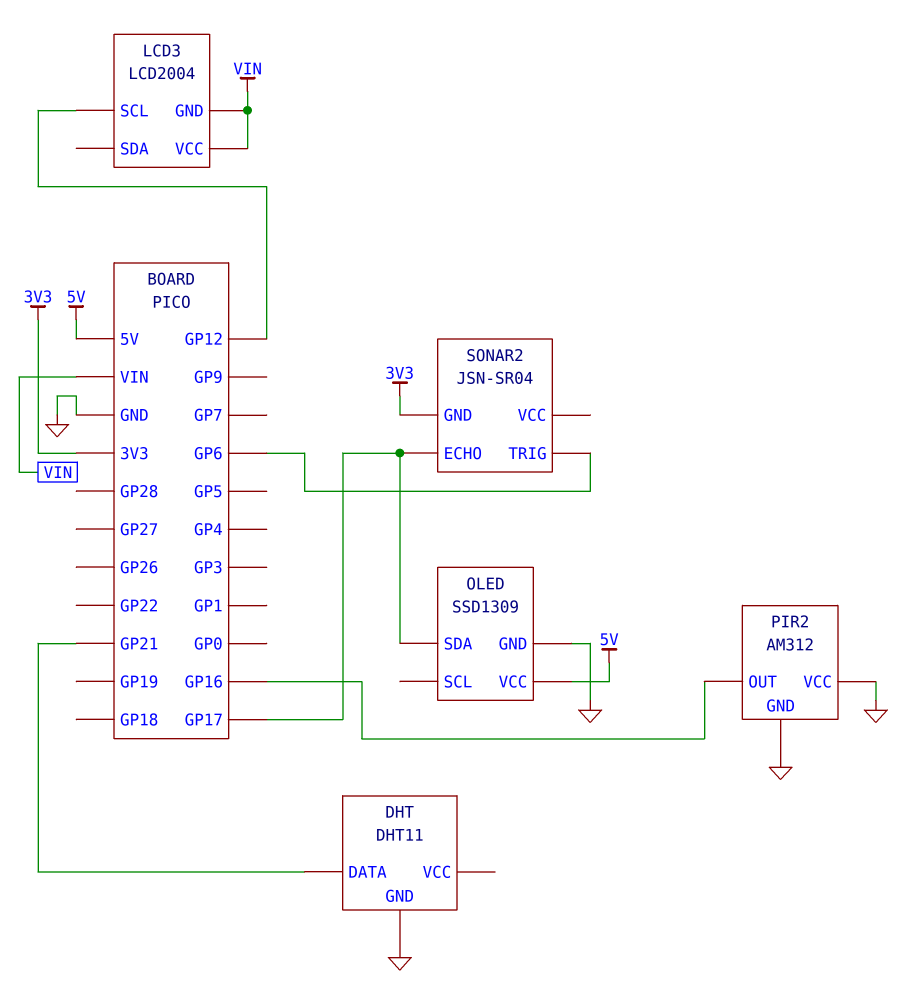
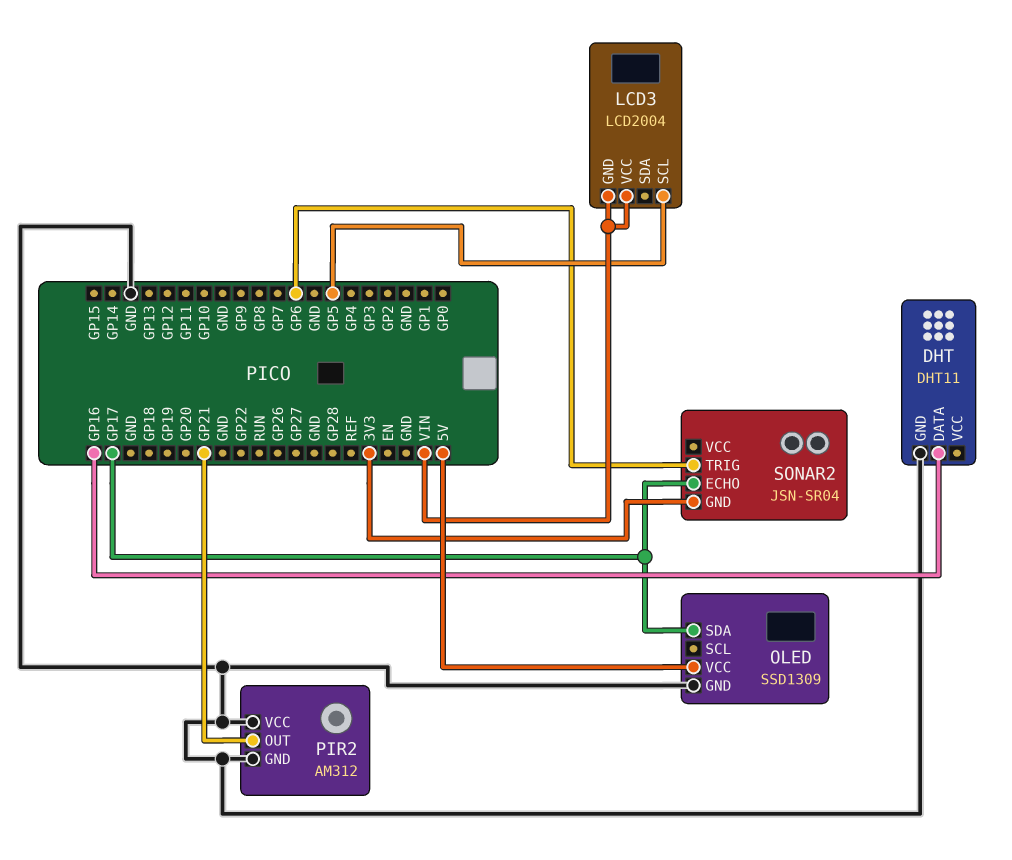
DHT pin DATA: GP21 -> GP16
LCD3 pin SCL: GP12 -> GP5
PIR2 pin OUT: GP16 -> GP21

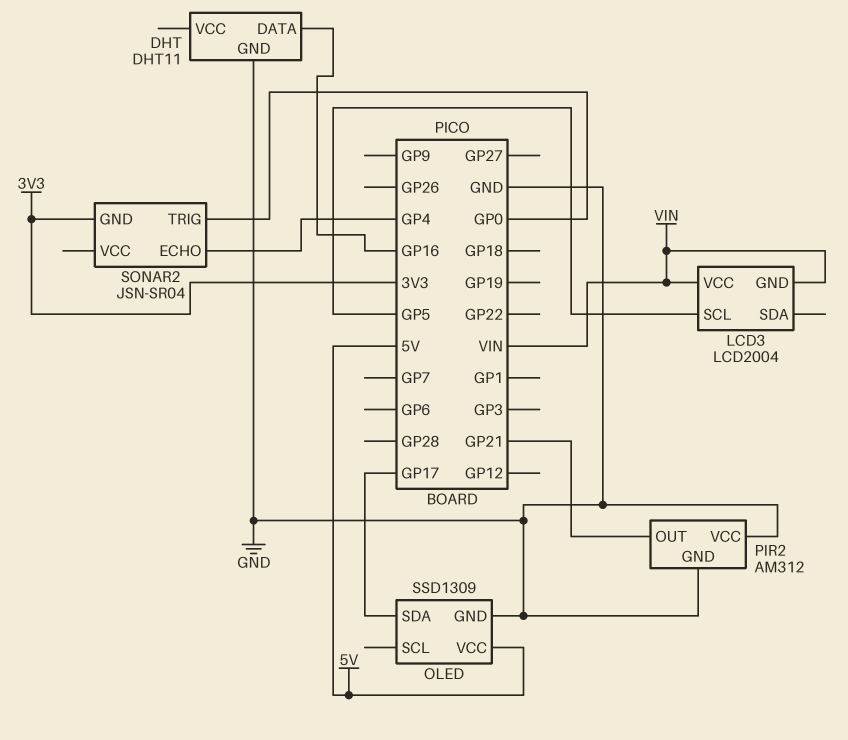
SONAR2 pin ECHO: GP17 -> GP4
SONAR2 pin TRIG: GP6 -> GP0

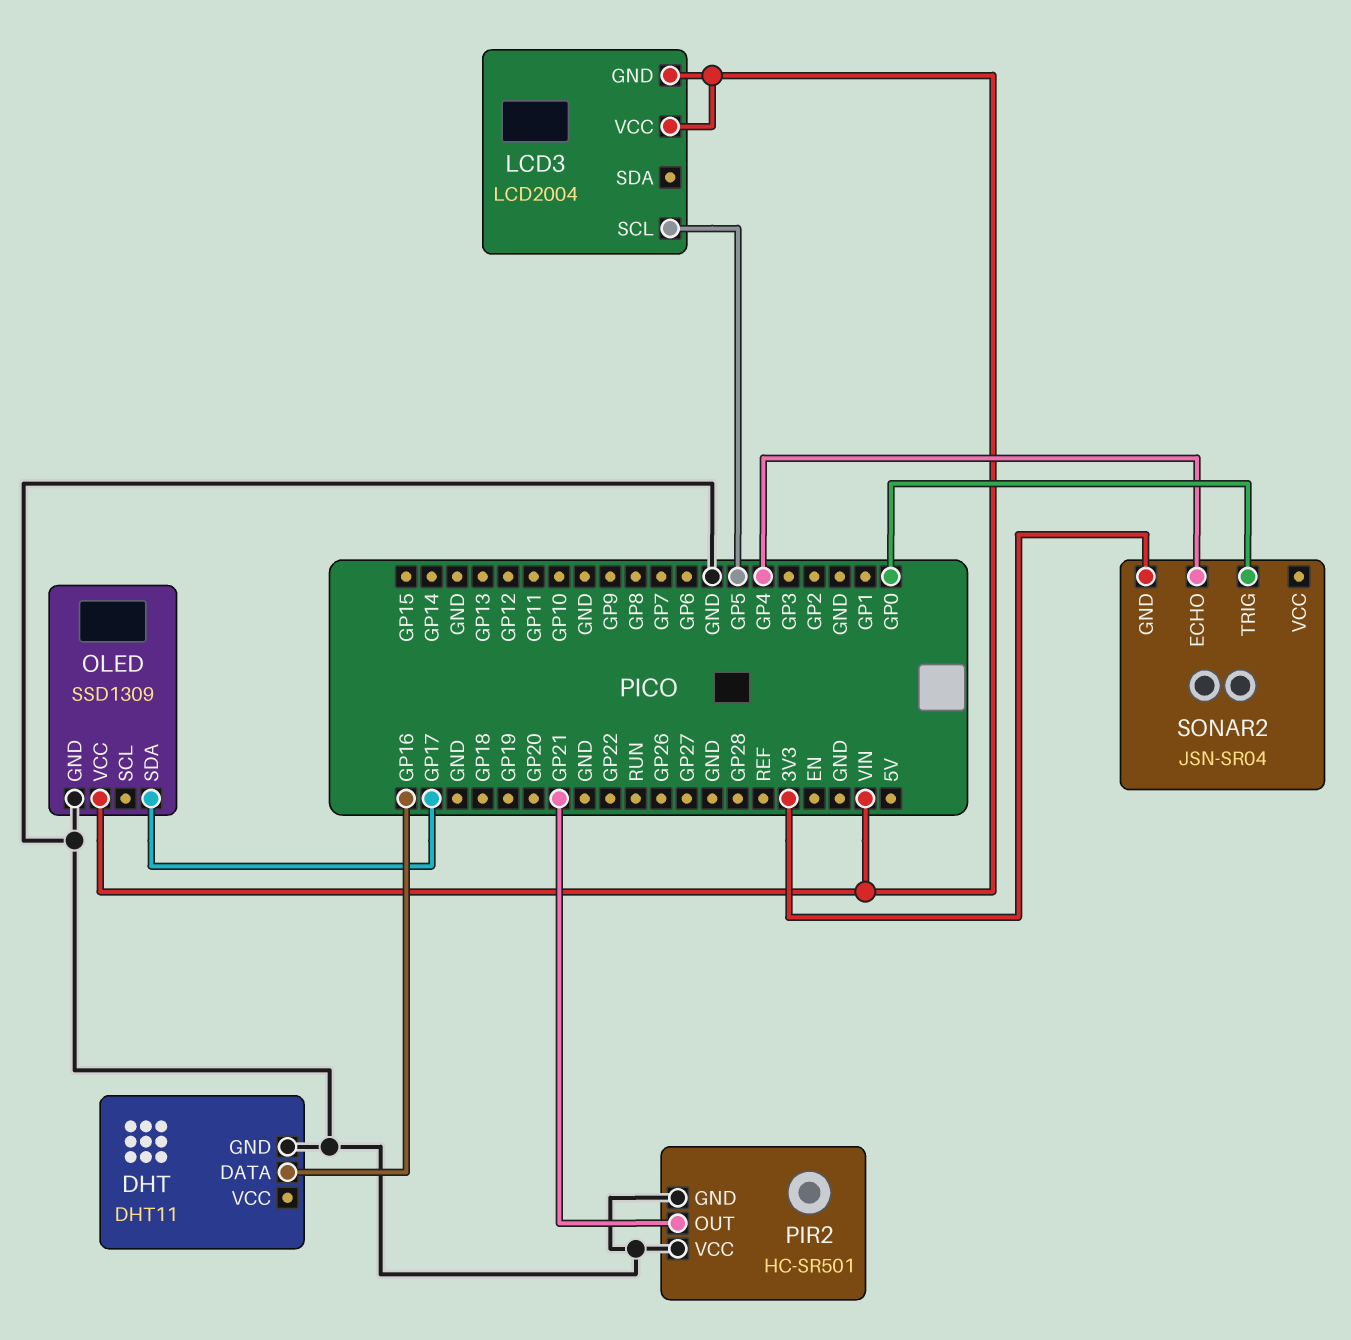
OLED pin VCC: 5V -> VIN
PIR2: AM312 -> HC-SR501

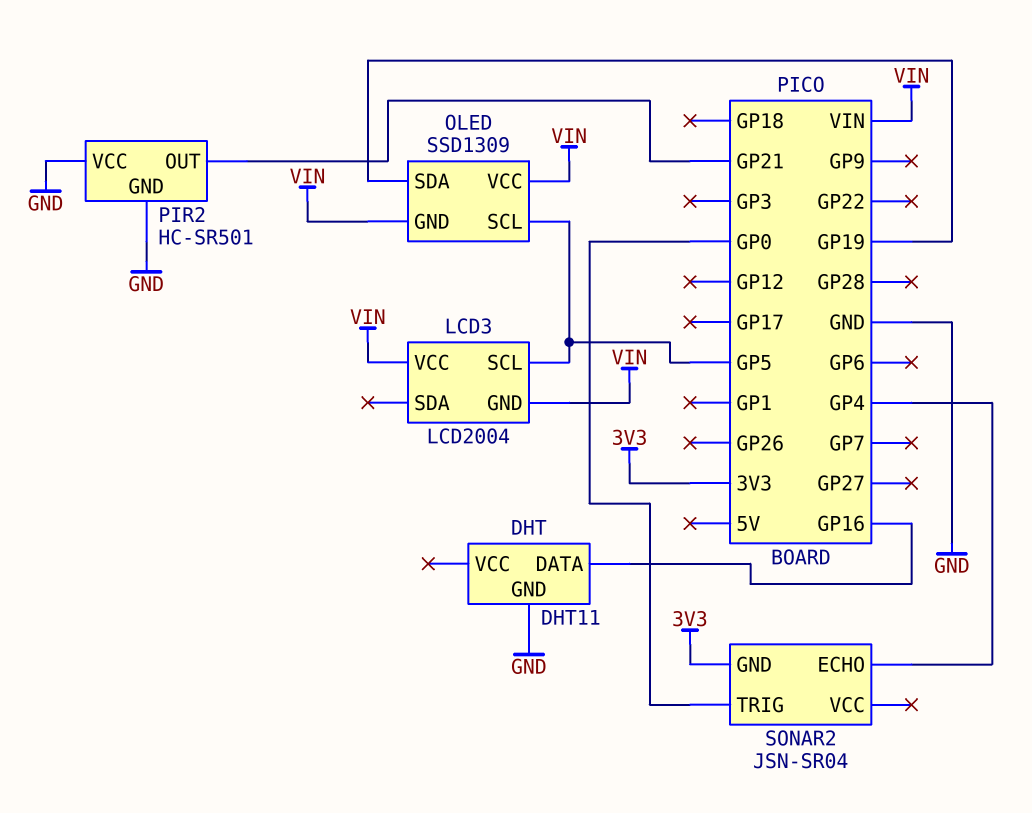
OLED pin GND: GND -> VIN
OLED pin SCL: none -> GP5
OLED pin SDA: GP17 -> GP19

